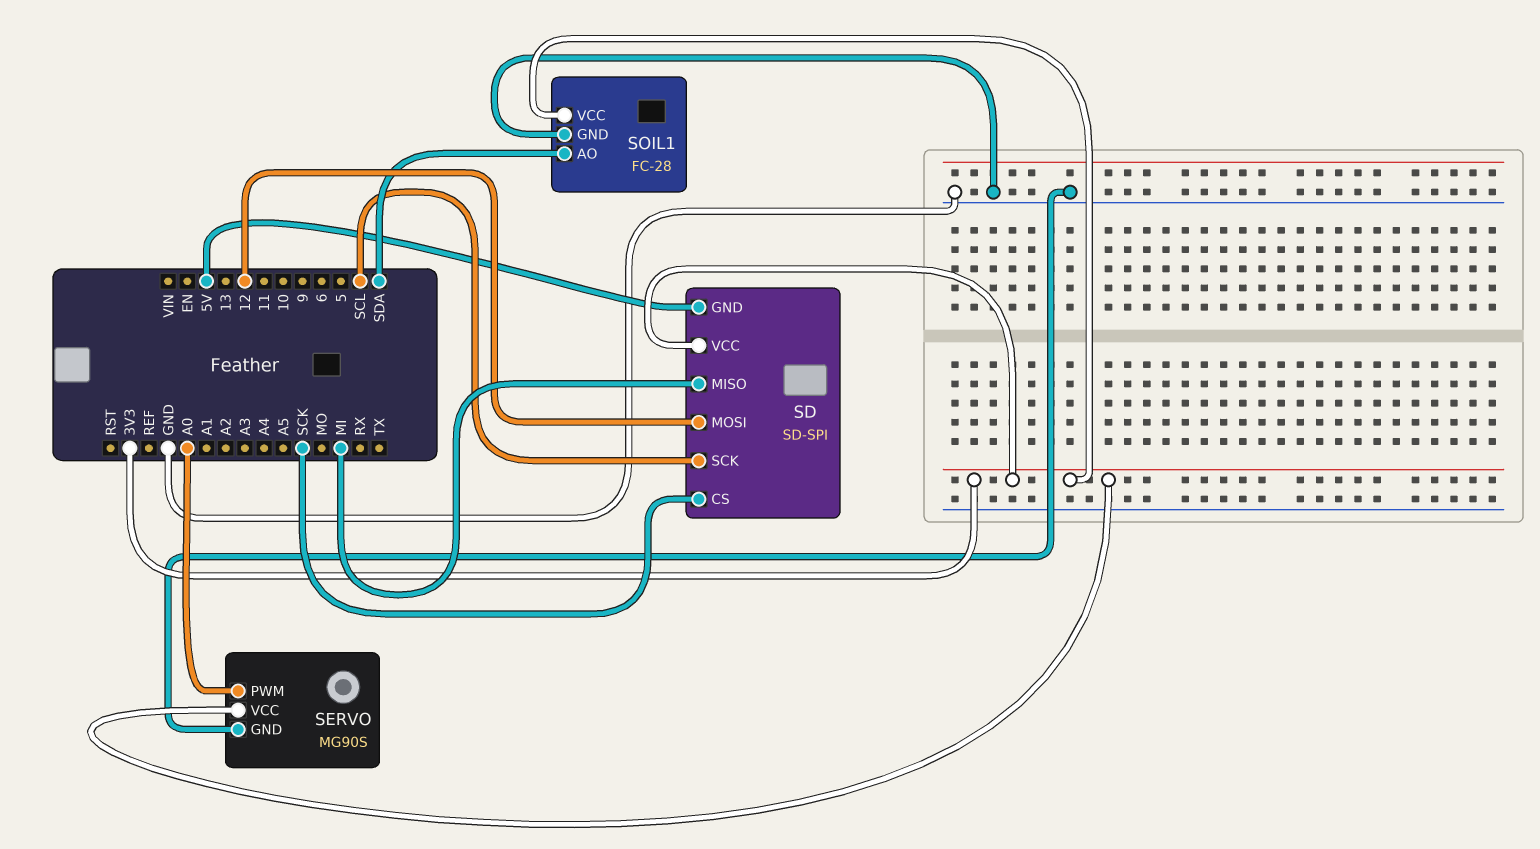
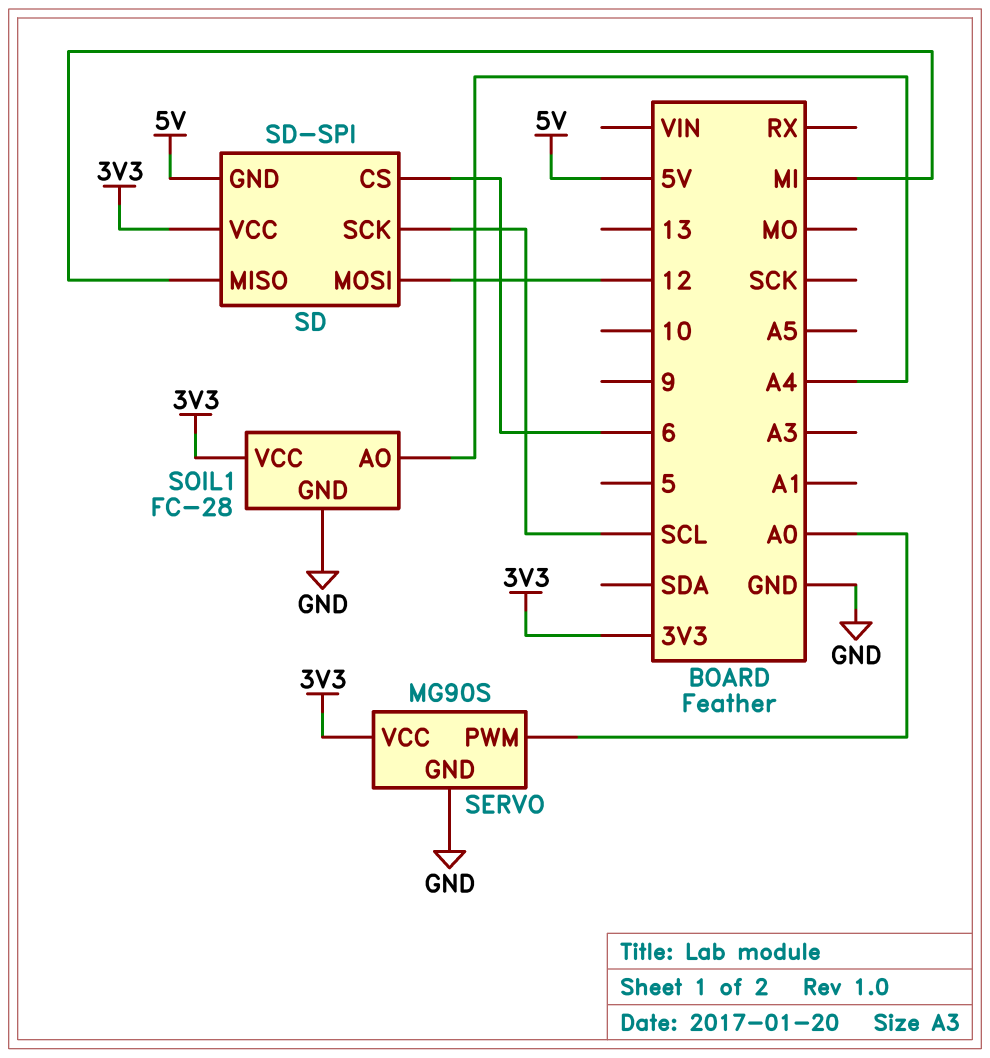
SD pin CS: SCK -> 6
SOIL1 pin AO: SDA -> A4

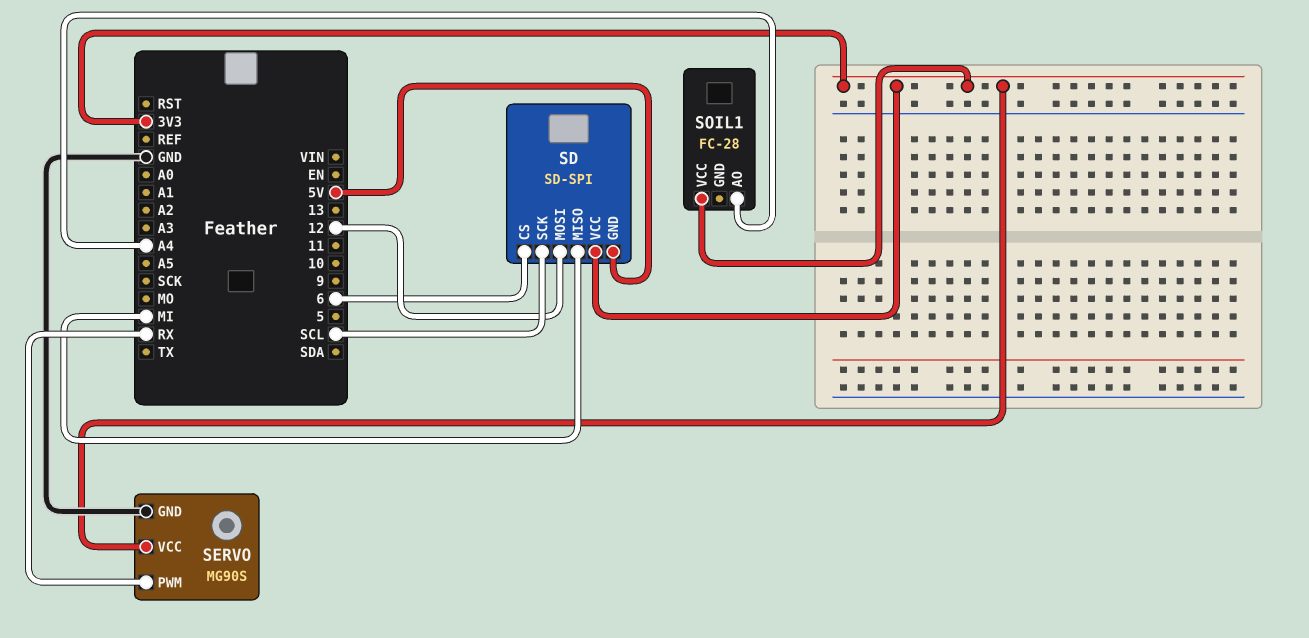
SERVO pin PWM: A0 -> RX
SOIL1 pin GND: GND -> none

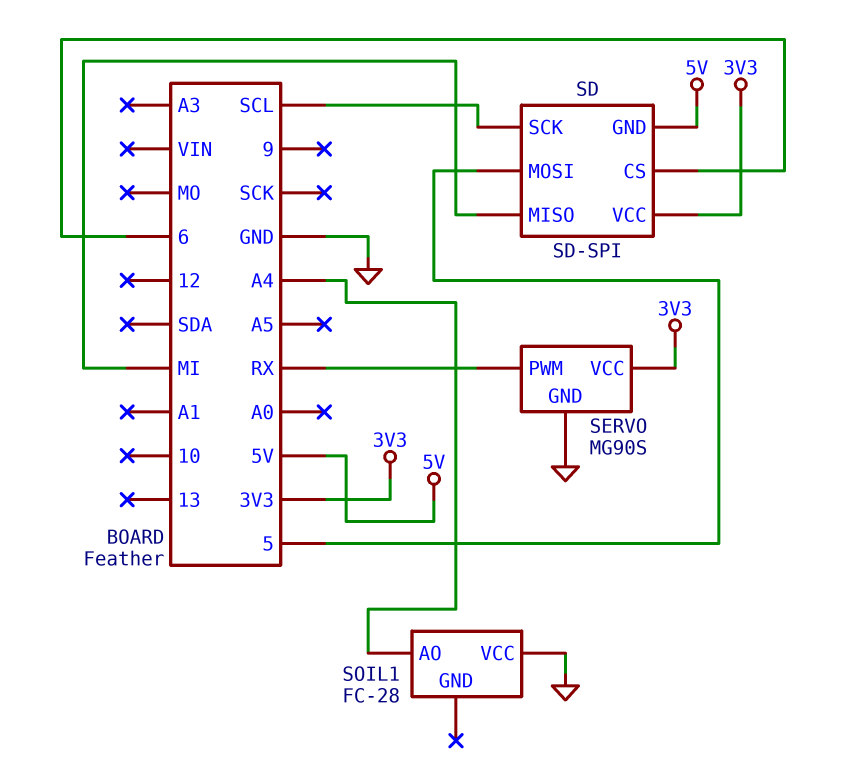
SD pin MOSI: 12 -> 5
SOIL1 pin VCC: 3V3 -> GND

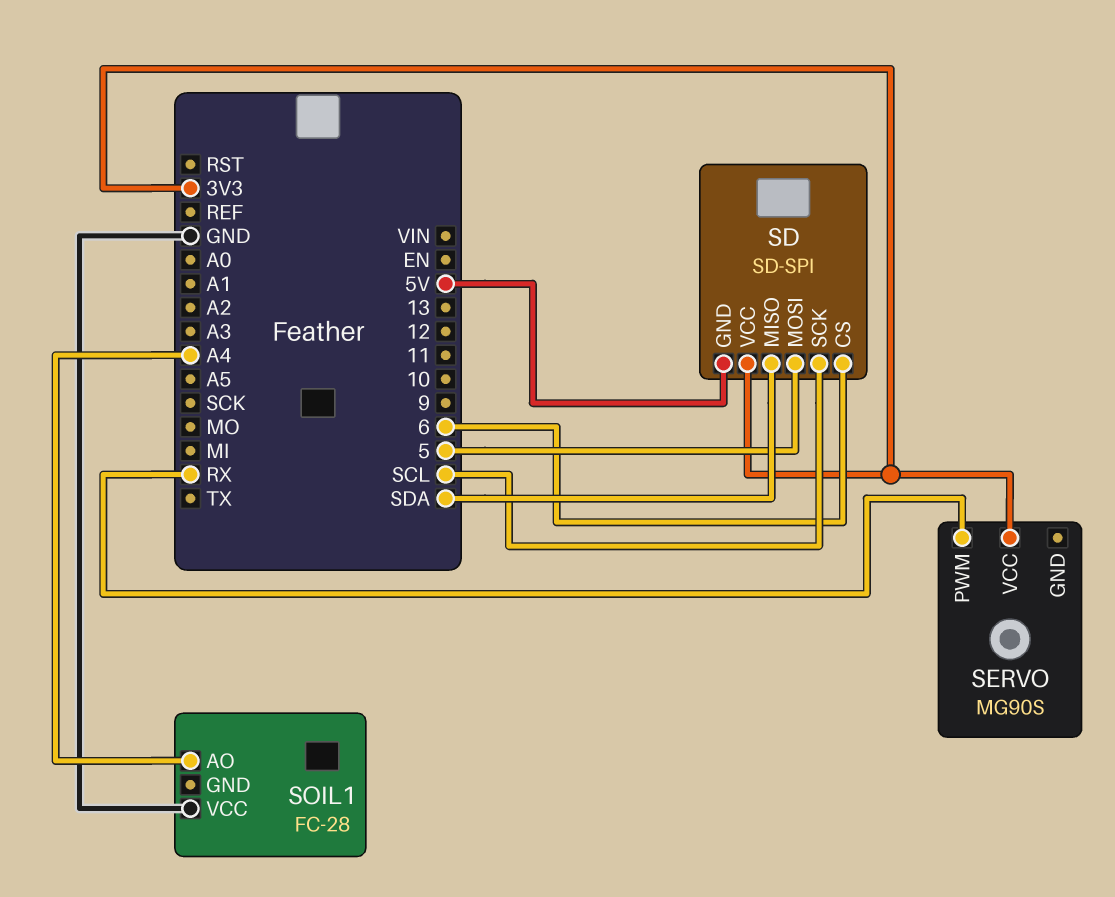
SD pin MISO: MI -> SDA
SERVO pin GND: GND -> none

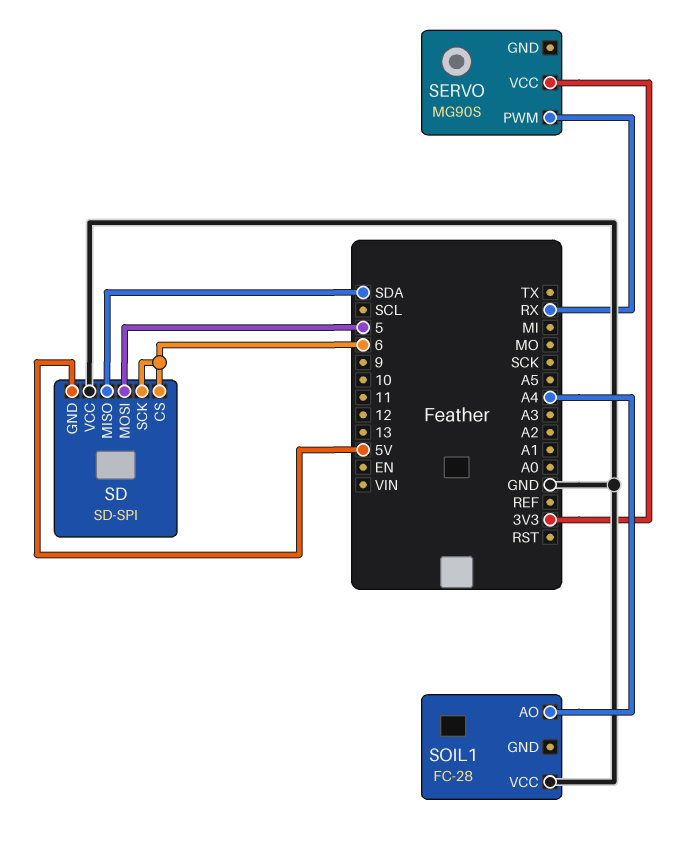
SD pin SCK: SCL -> 6
SD pin VCC: 3V3 -> GND

